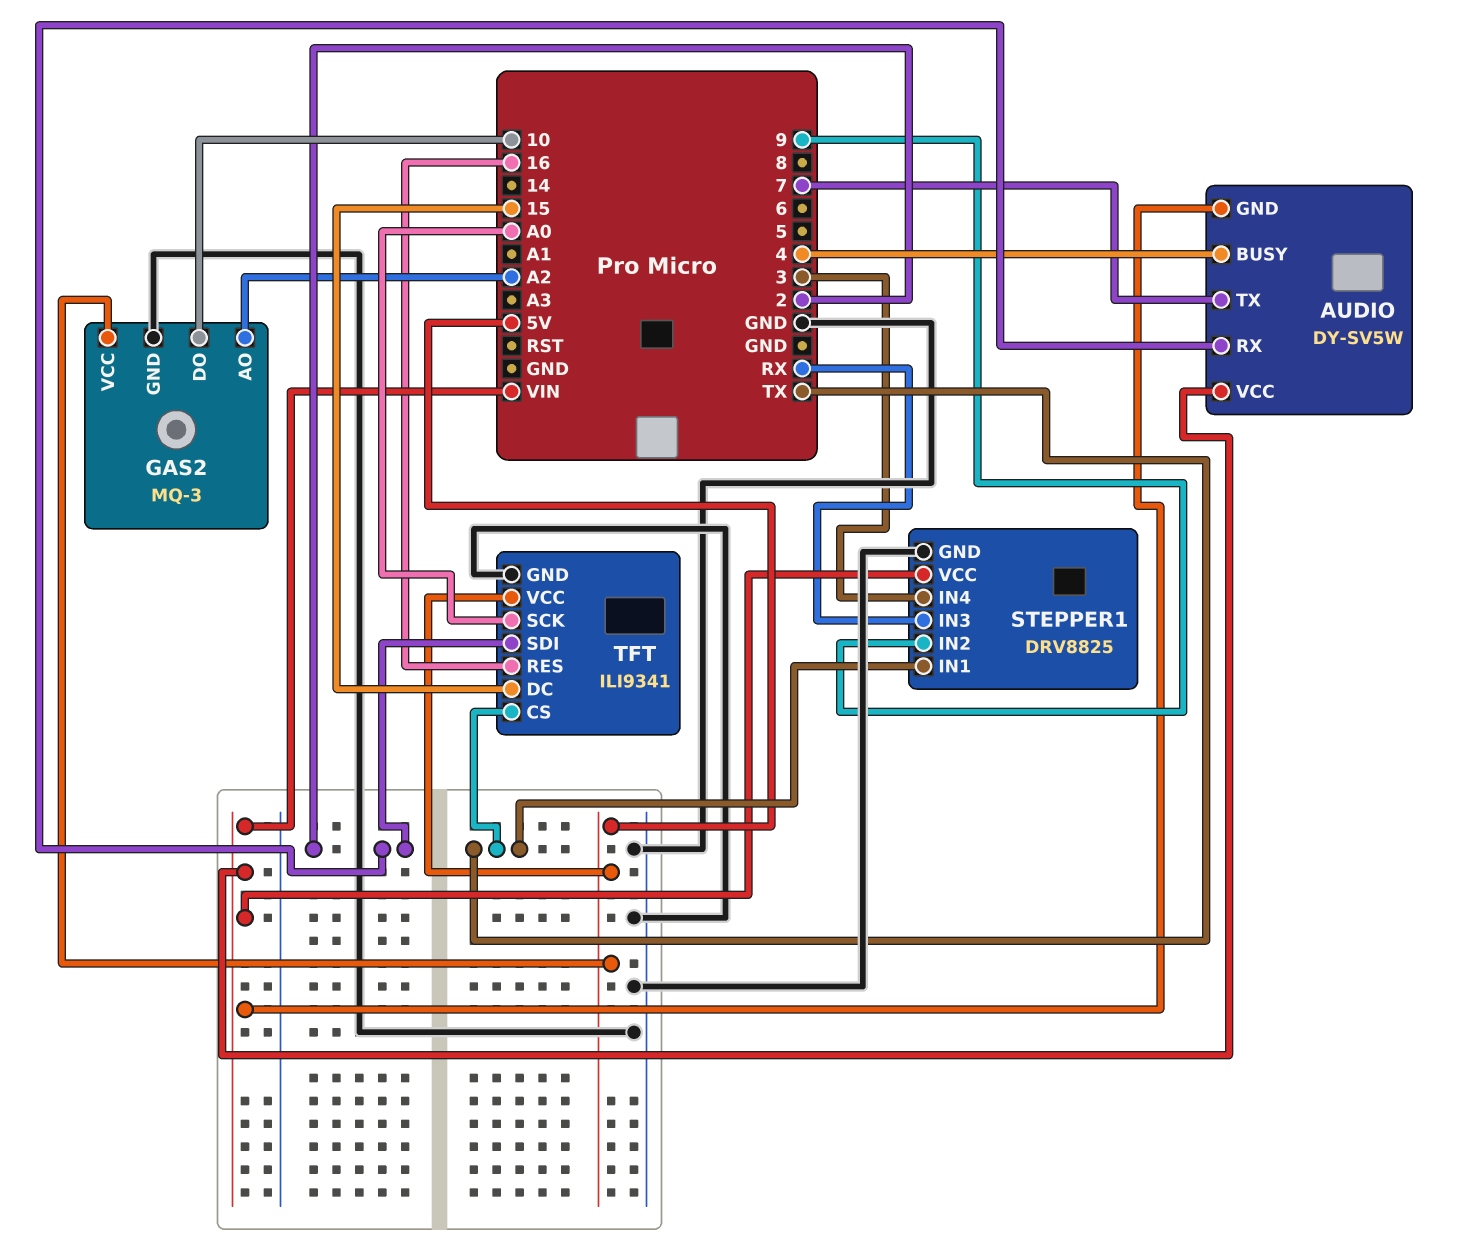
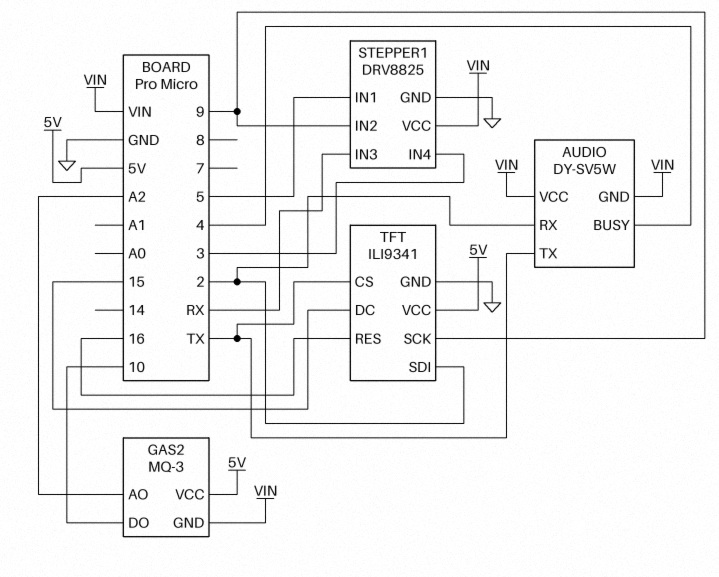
AUDIO pin TX: 7 -> TX
GAS2 pin GND: GND -> VIN
STEPPER1 pin IN1: TX -> 5
TFT pin SCK: A0 -> 9

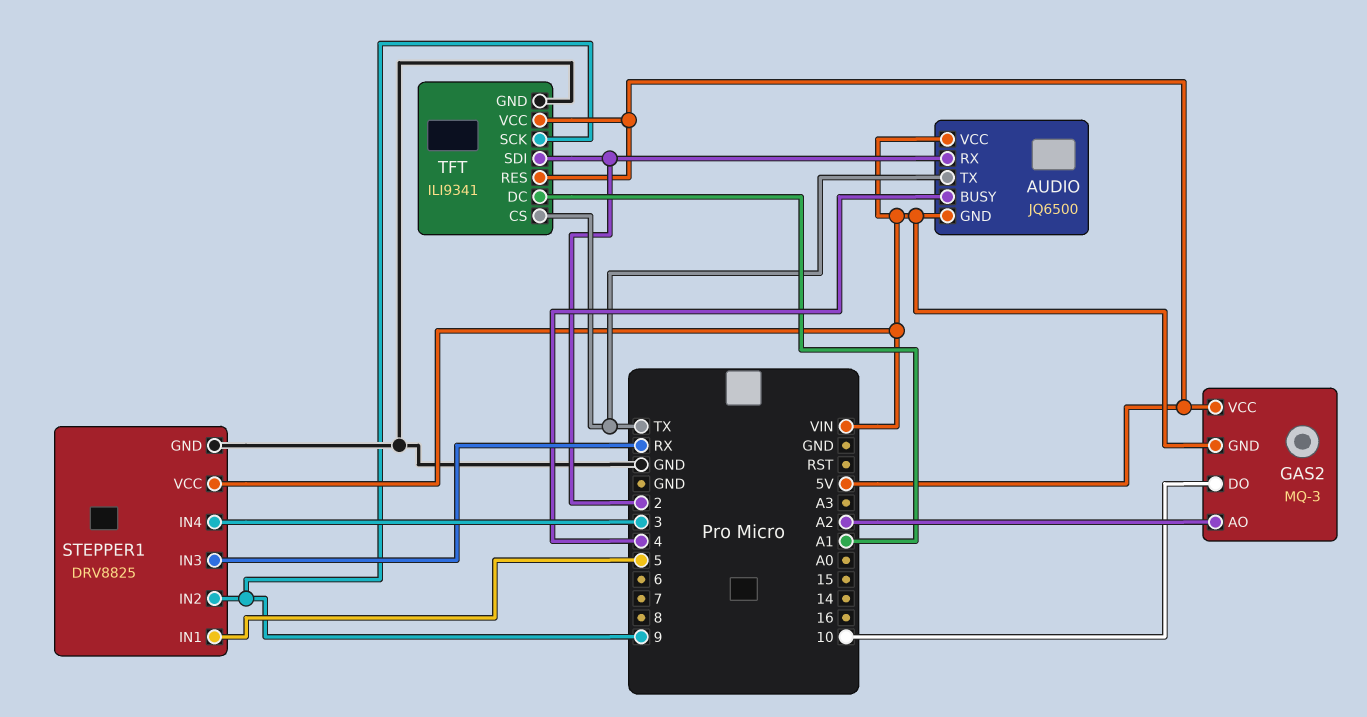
AUDIO: DY-SV5W -> JQ6500
TFT pin DC: 15 -> A1
TFT pin RES: 16 -> 5V

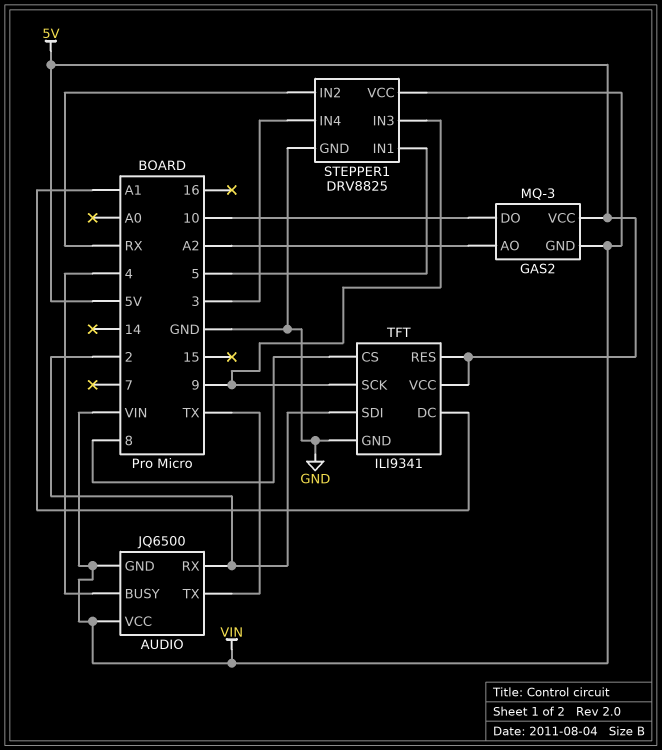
STEPPER1 pin IN2: 9 -> RX
STEPPER1 pin IN3: RX -> 9
TFT pin CS: TX -> 8

